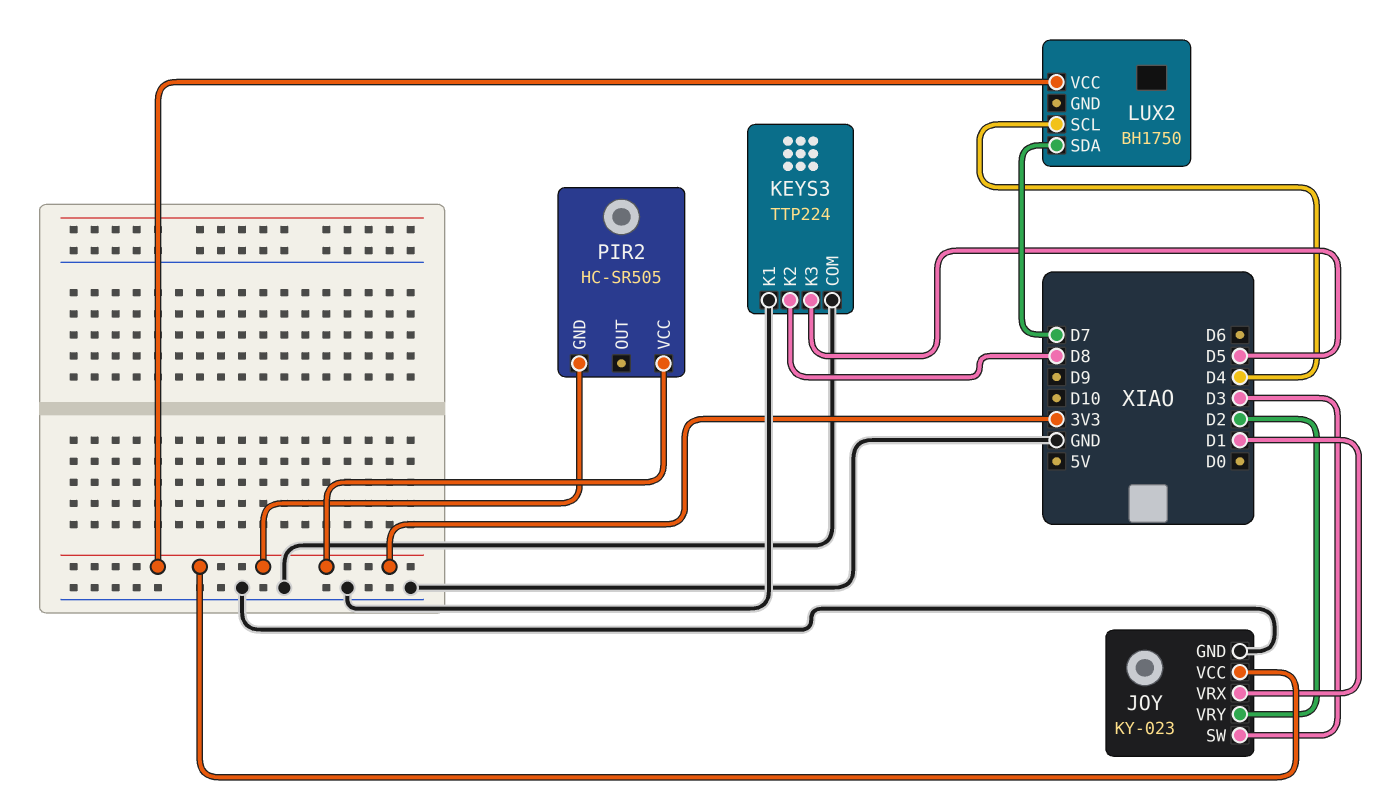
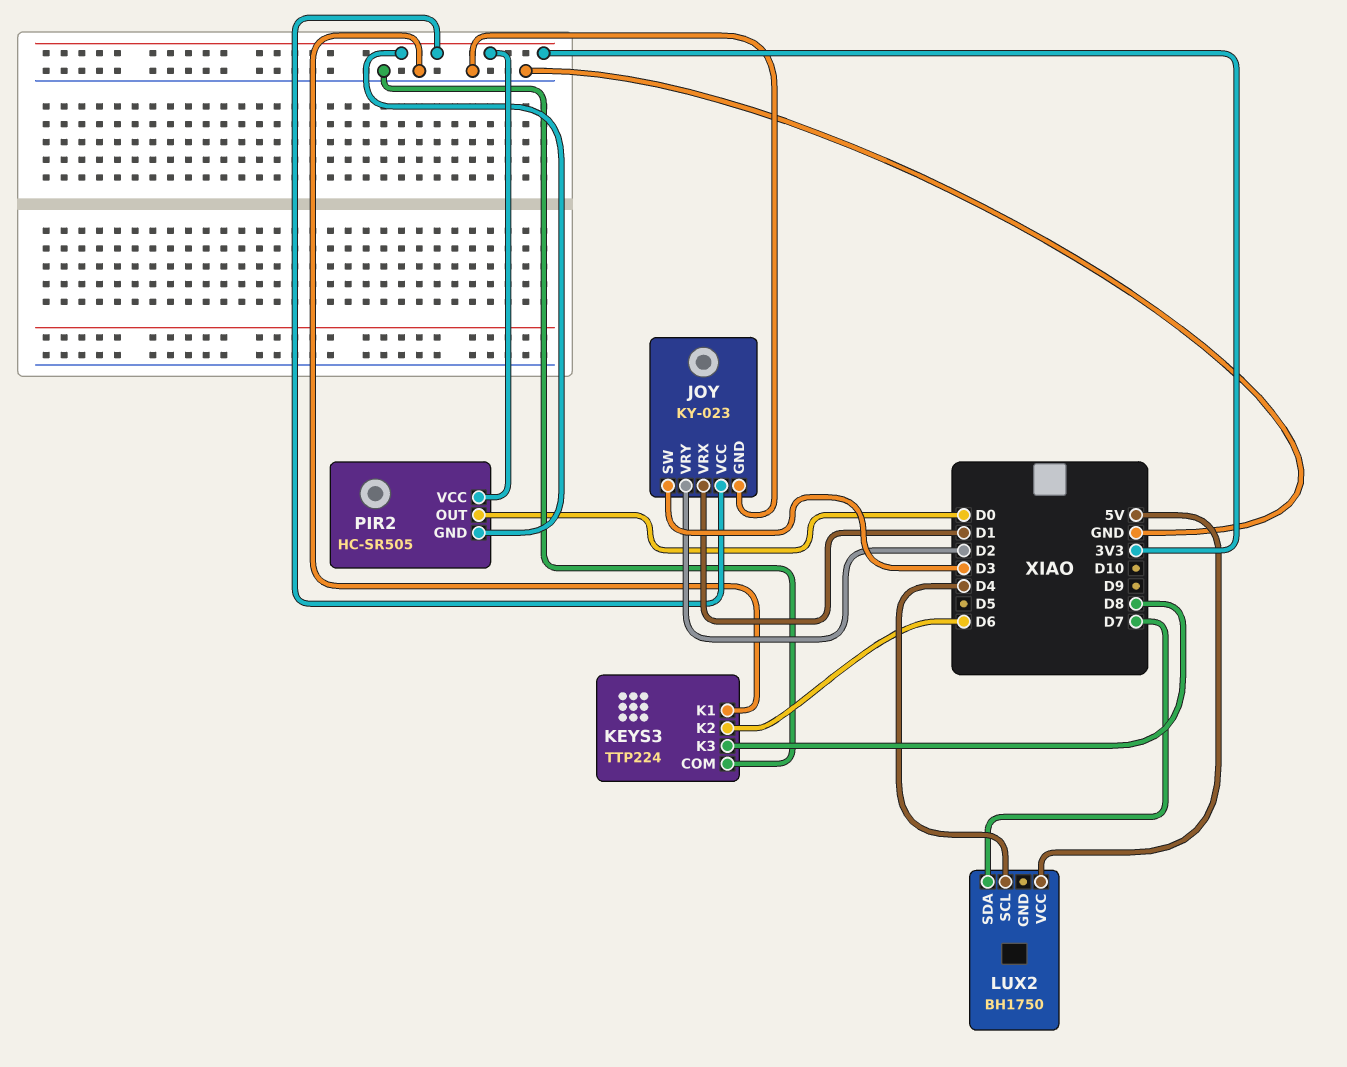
KEYS3 pin K2: D8 -> D6
KEYS3 pin K3: D5 -> D8
LUX2 pin VCC: 3V3 -> 5V
PIR2 pin OUT: none -> D0

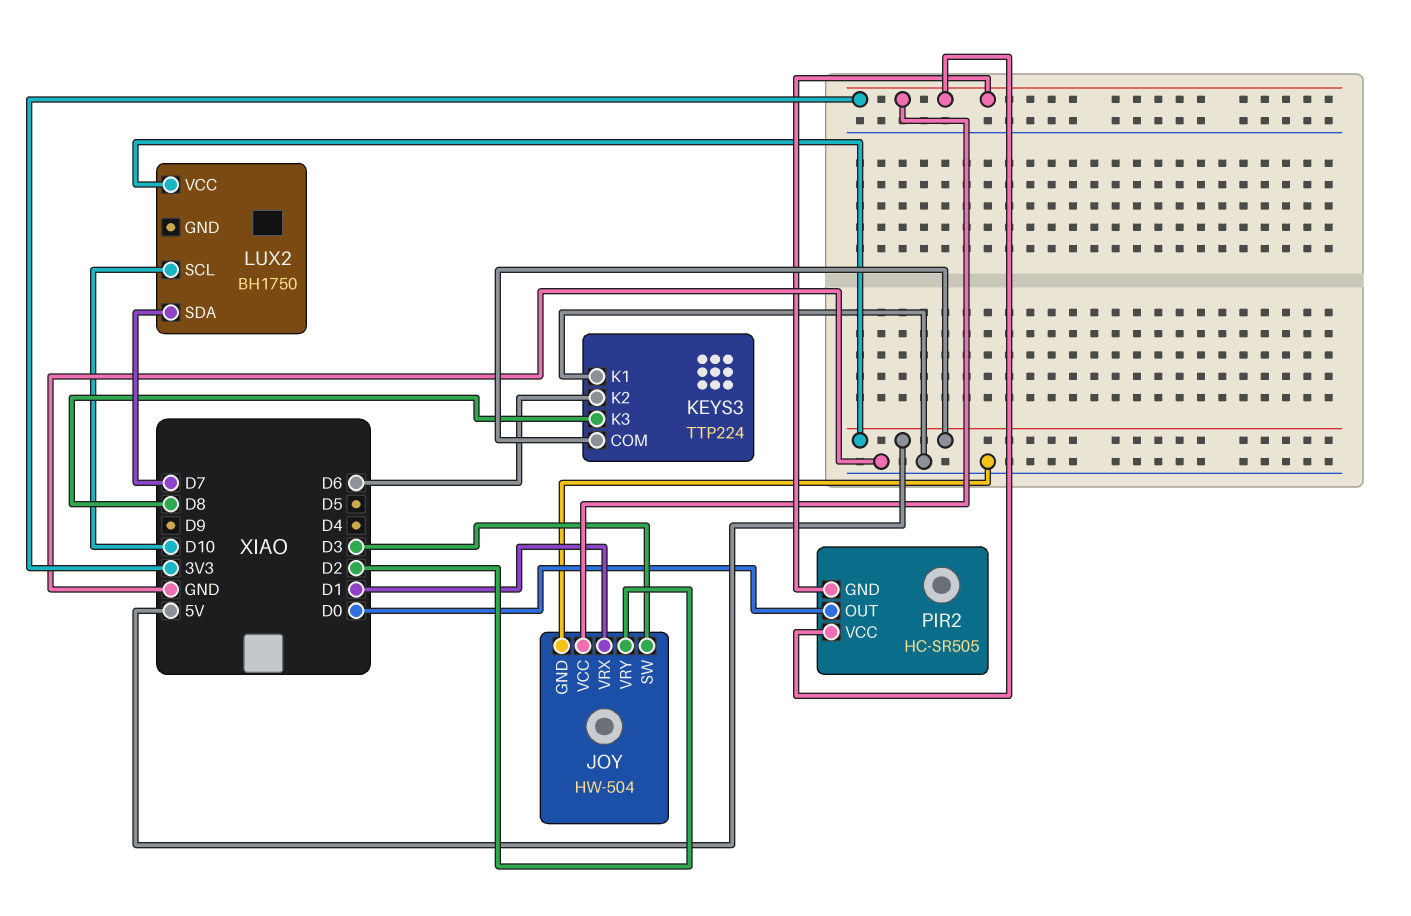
JOY: KY-023 -> HW-504
KEYS3 pin COM: GND -> 5V
LUX2 pin SCL: D4 -> D10

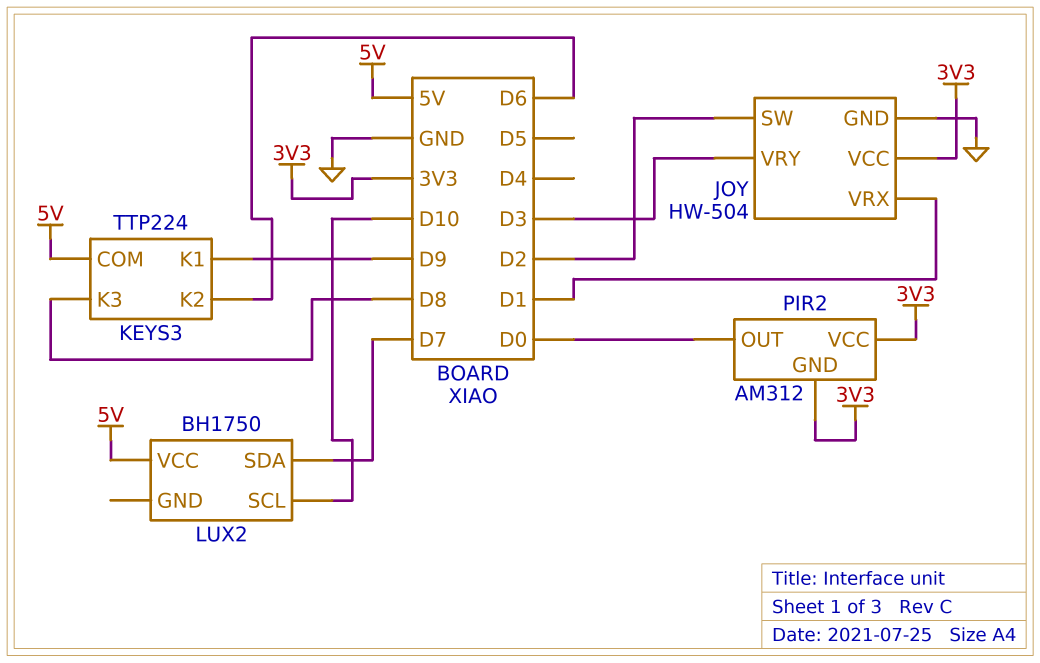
JOY pin SW: D3 -> D2
JOY pin VRY: D2 -> D3
KEYS3 pin K1: GND -> D9
PIR2: HC-SR505 -> AM312

